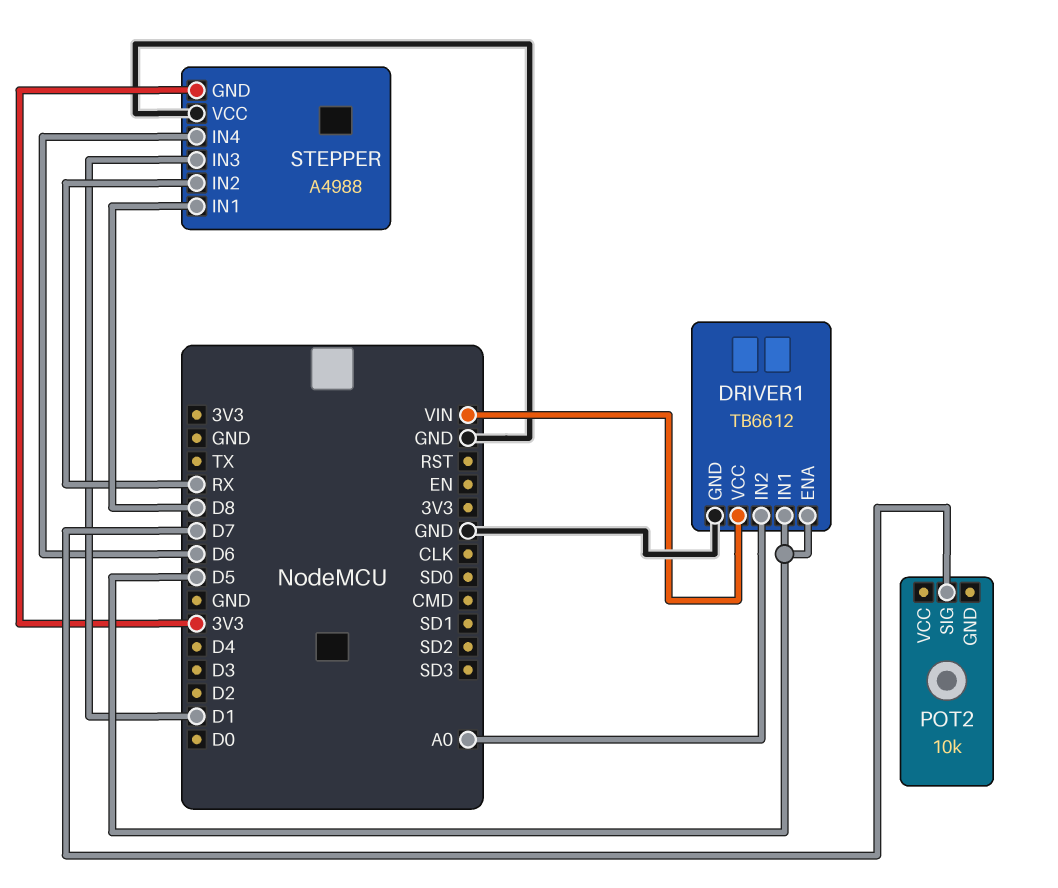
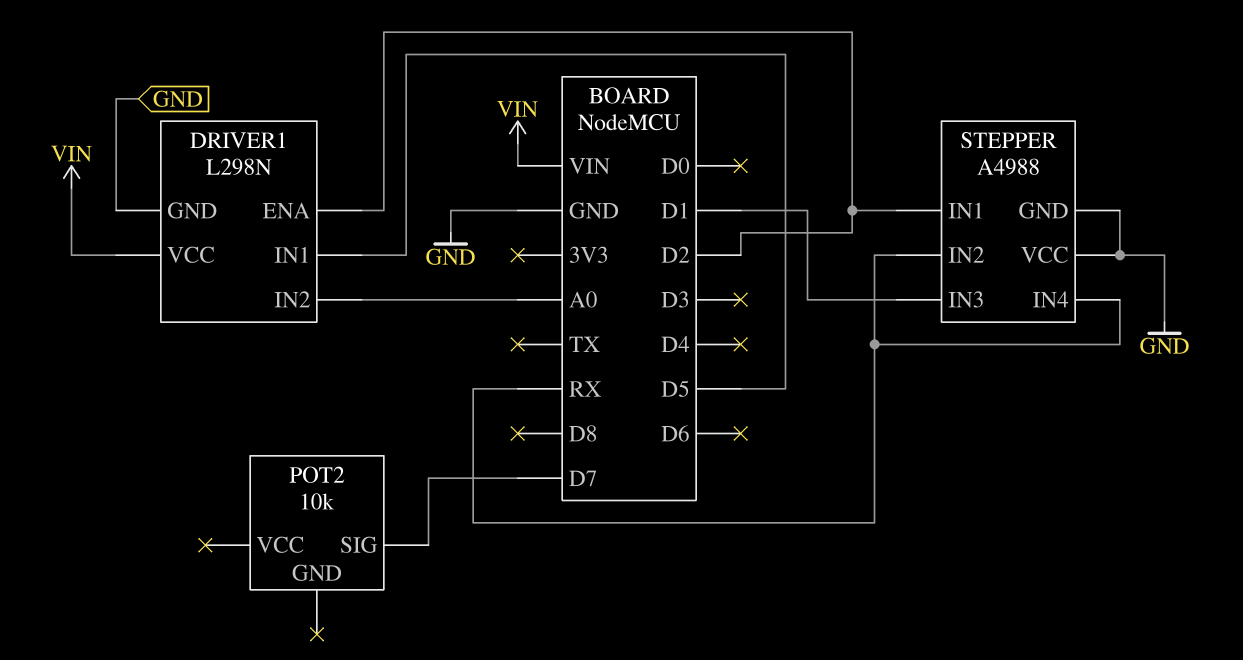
DRIVER1: TB6612 -> L298N
DRIVER1 pin ENA: D5 -> D2
STEPPER pin GND: 3V3 -> GND
STEPPER pin IN1: D8 -> D2
STEPPER pin IN4: D6 -> RX

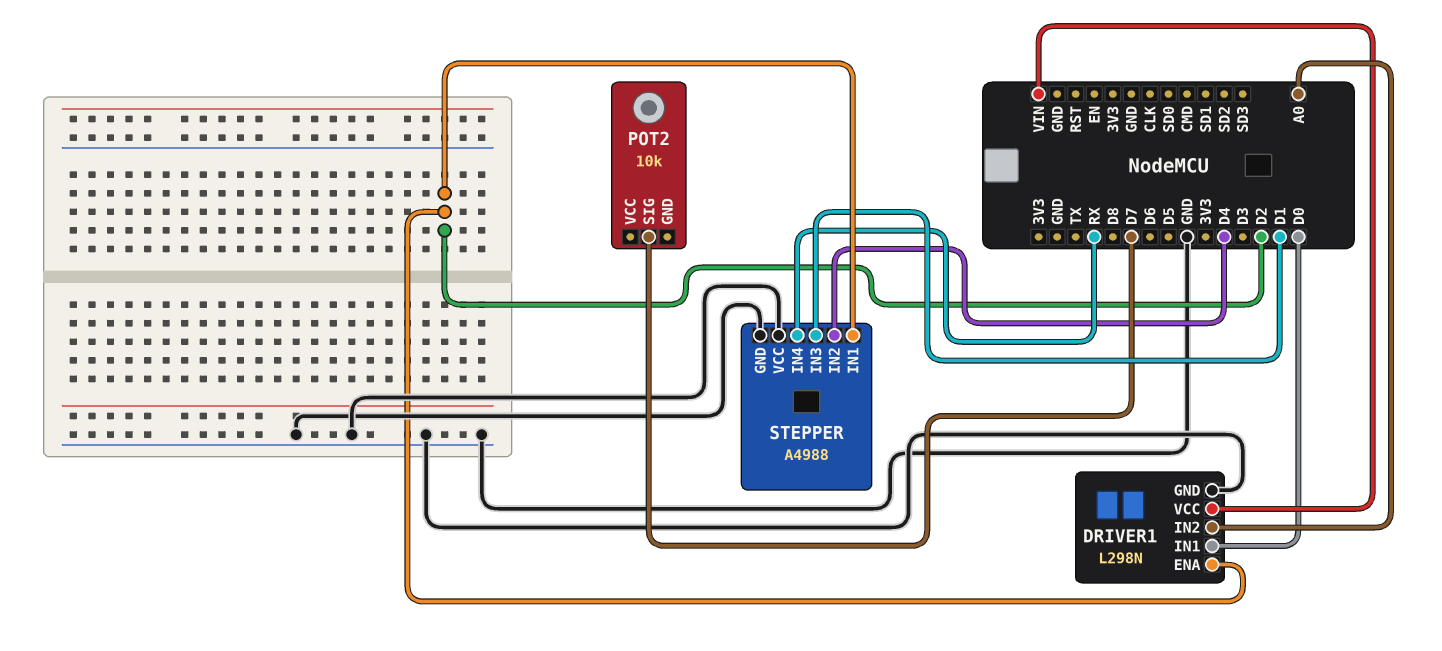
DRIVER1 pin IN1: D5 -> D0
STEPPER pin IN2: RX -> D4

